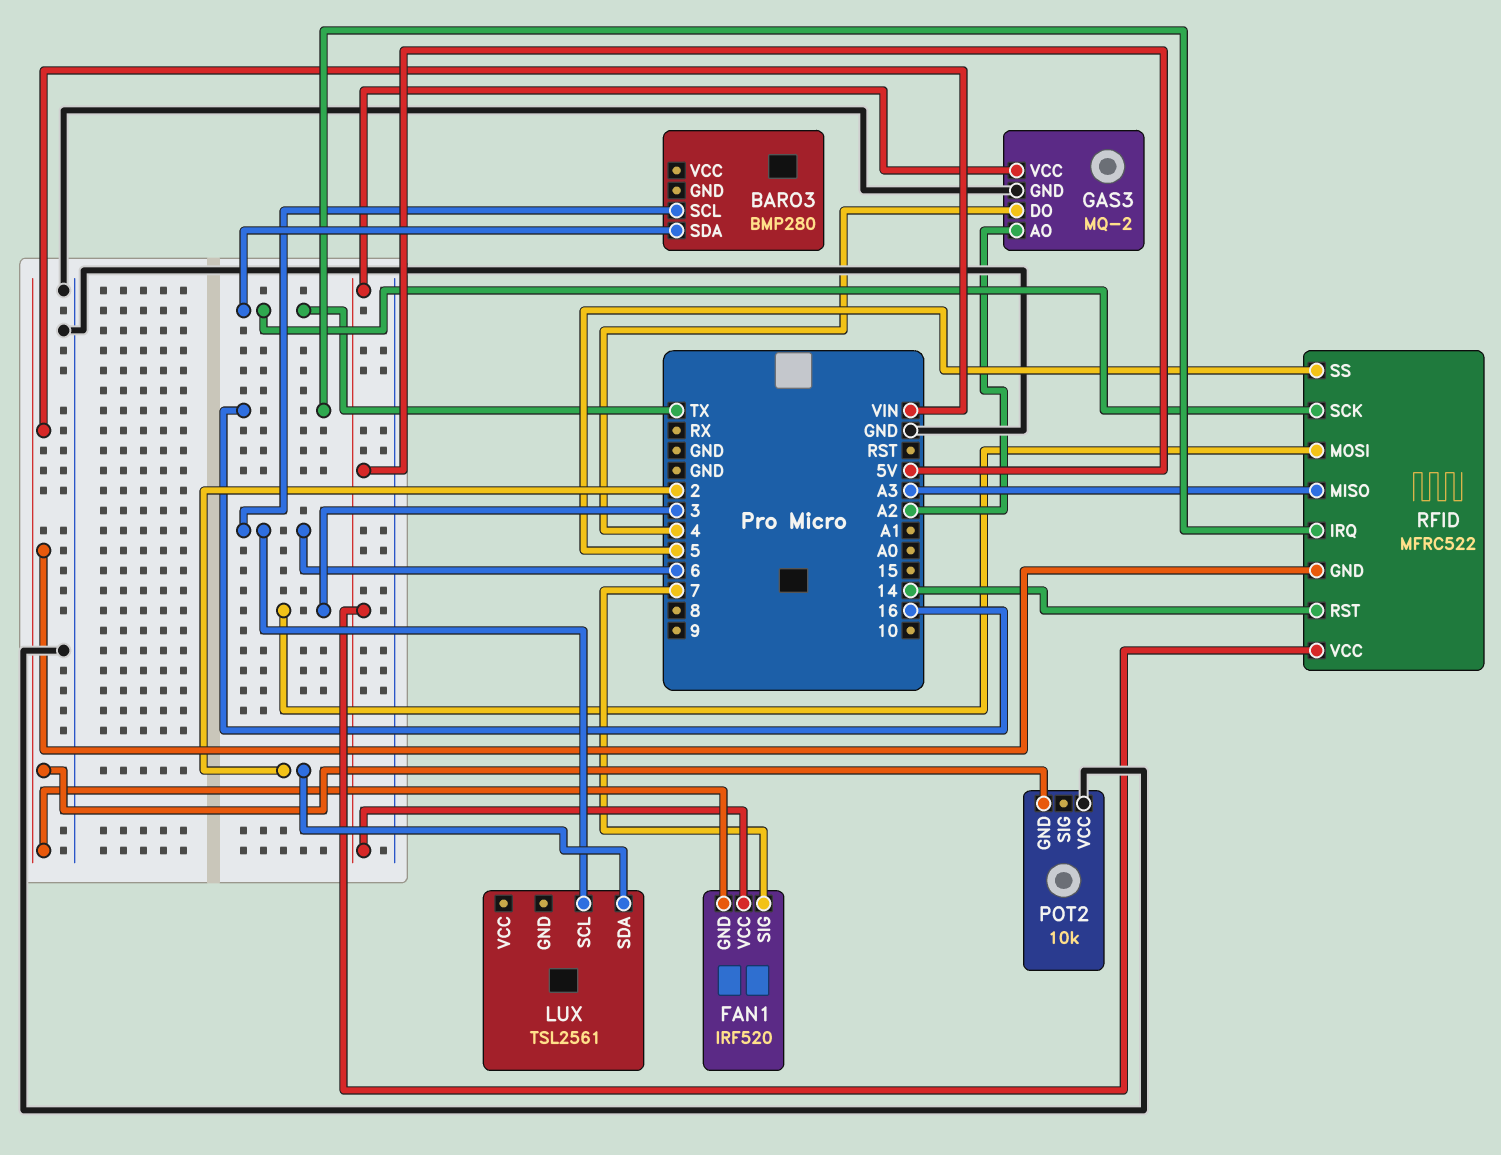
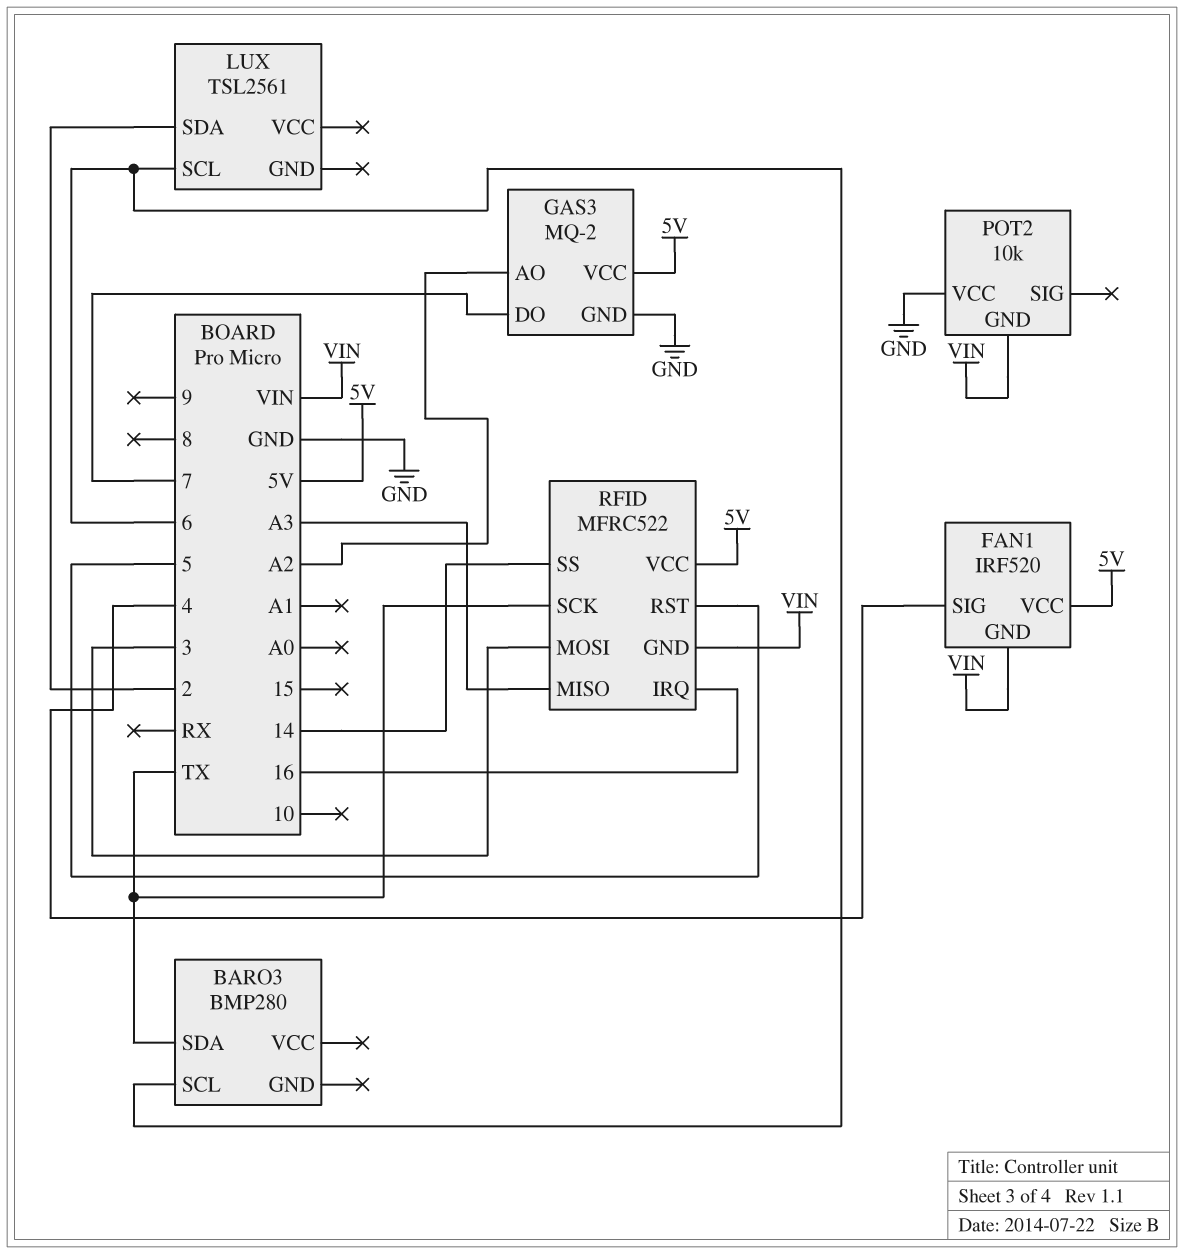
FAN1 pin SIG: 7 -> 4
GAS3 pin DO: 4 -> 7
RFID pin RST: 14 -> 5
RFID pin SS: 5 -> 14

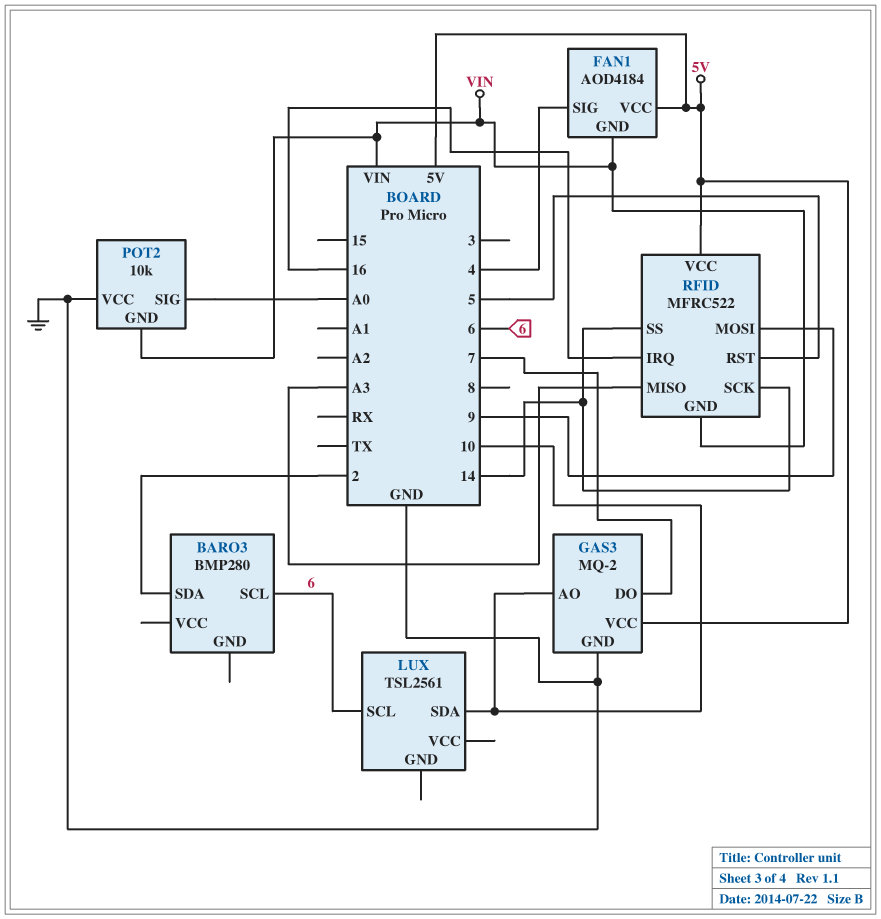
BARO3 pin SDA: TX -> 2
FAN1: IRF520 -> AOD4184
GAS3 pin AO: A2 -> 10
LUX pin SDA: 2 -> 10
POT2 pin SIG: none -> A0
RFID pin MOSI: 3 -> 9
RFID pin SCK: TX -> 14

